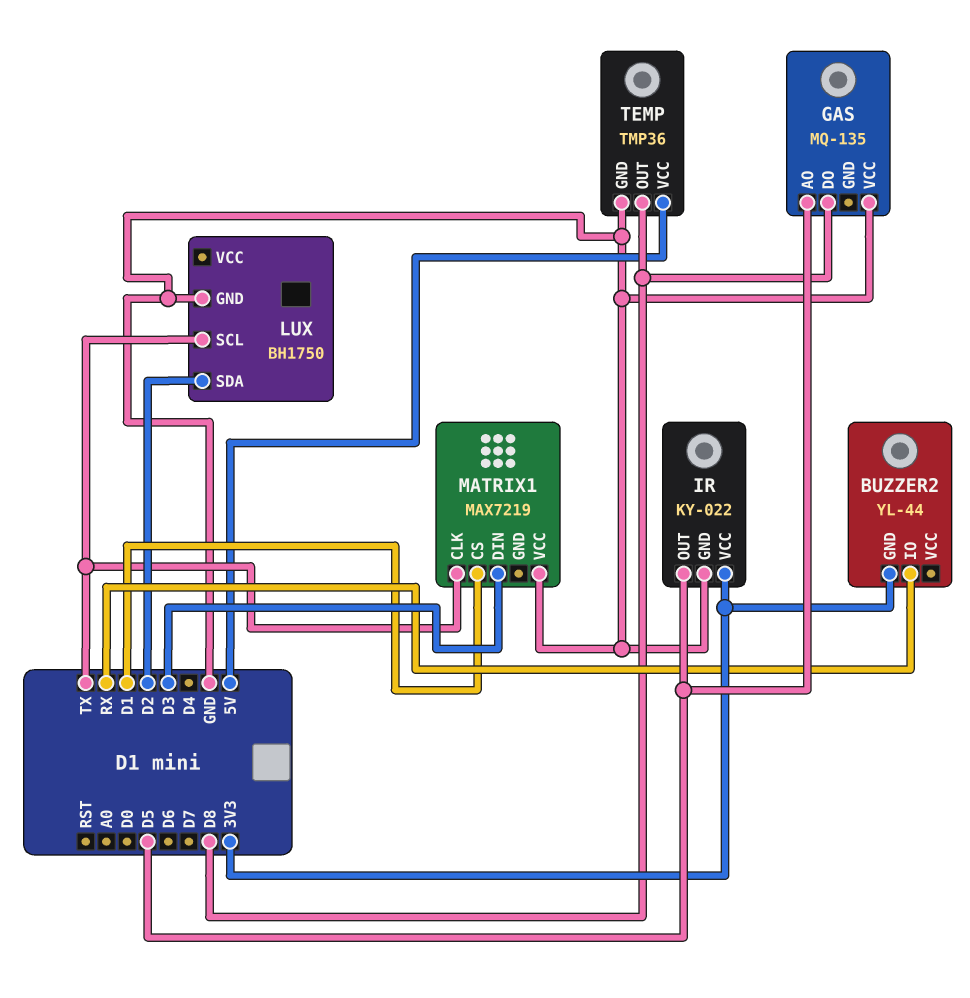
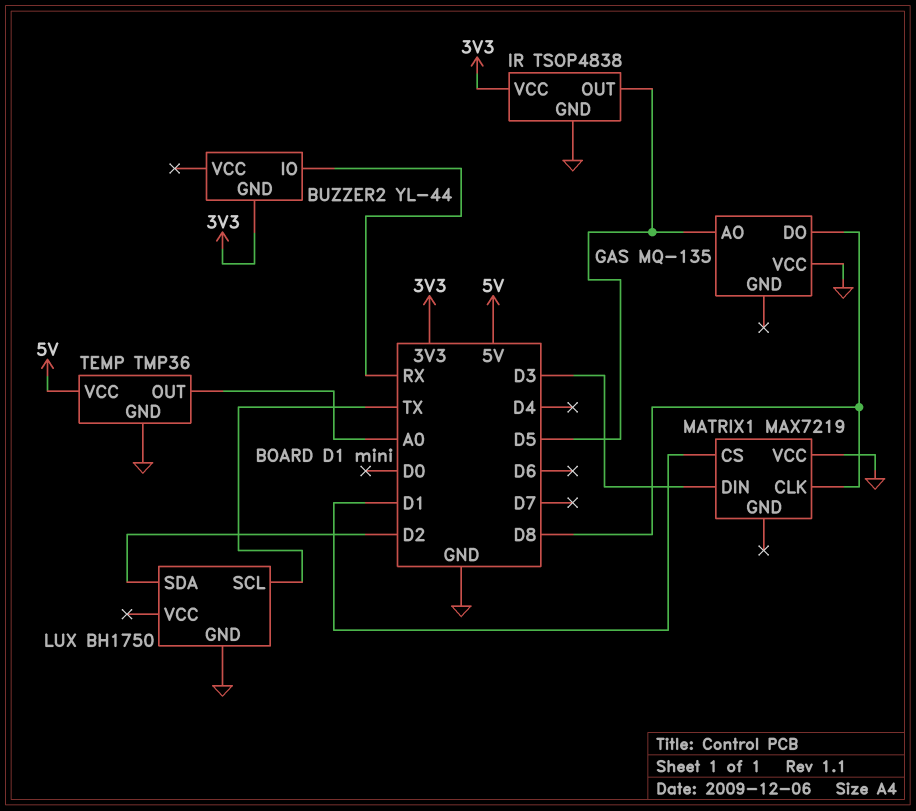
IR: KY-022 -> TSOP4838
MATRIX1 pin CLK: TX -> D8
TEMP pin OUT: D8 -> A0

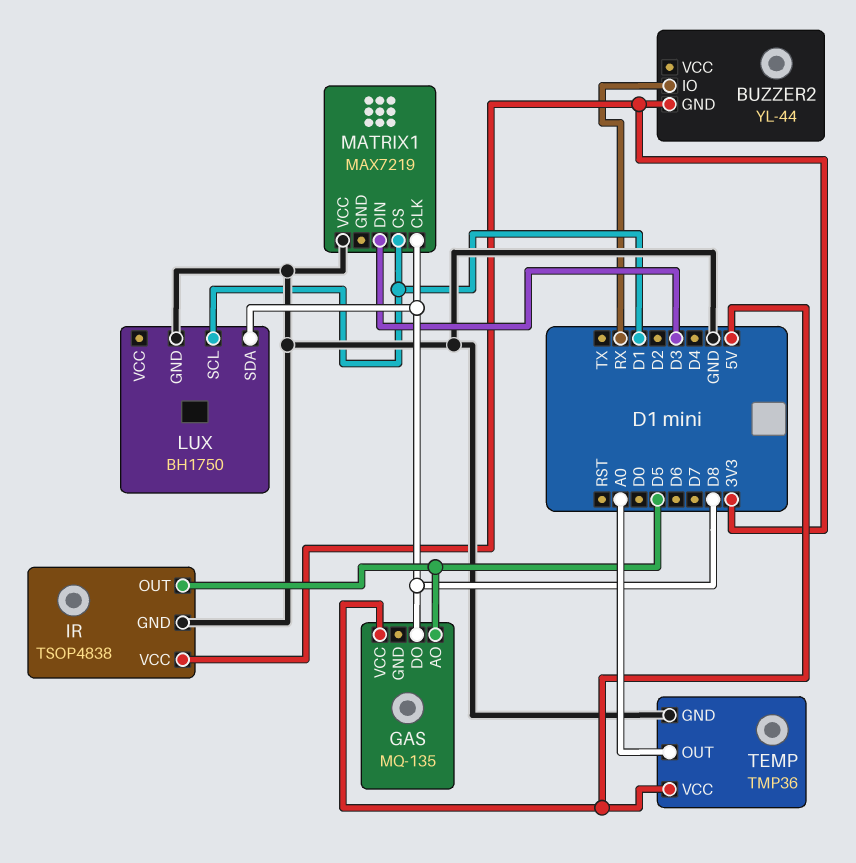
GAS pin VCC: GND -> 5V
LUX pin SCL: TX -> D1
LUX pin SDA: D2 -> D8

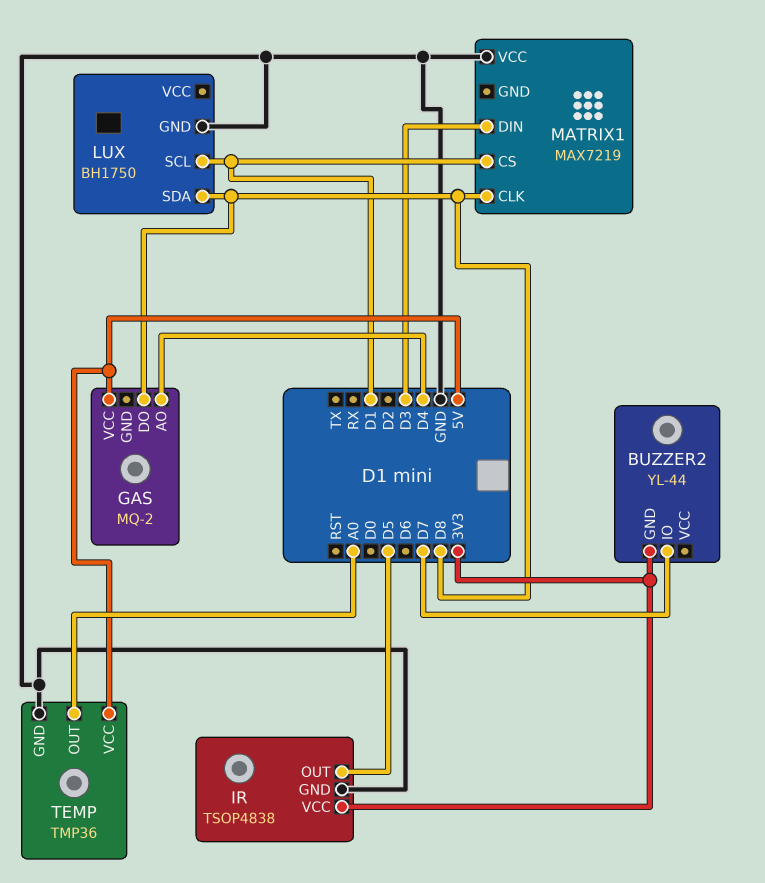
BUZZER2 pin IO: RX -> D7
GAS: MQ-135 -> MQ-2
GAS pin AO: D5 -> D4

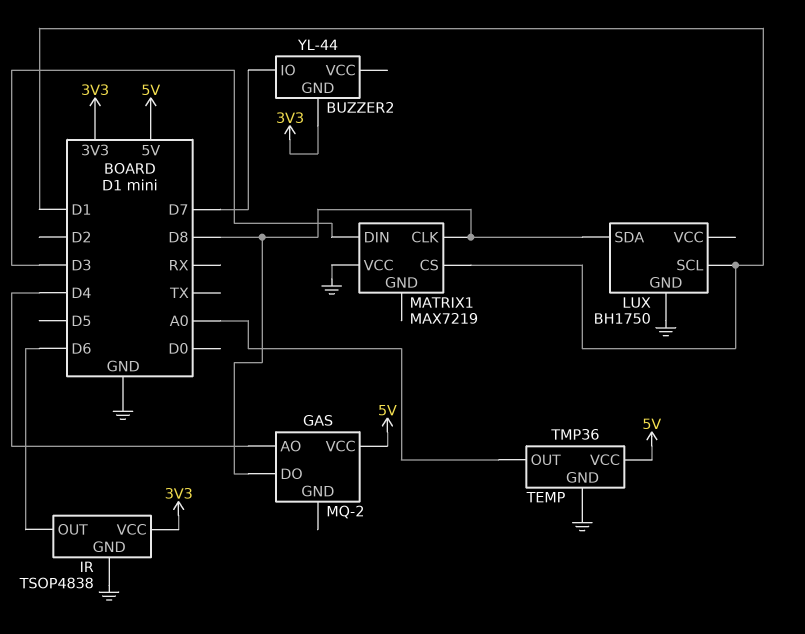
IR pin OUT: D5 -> D6

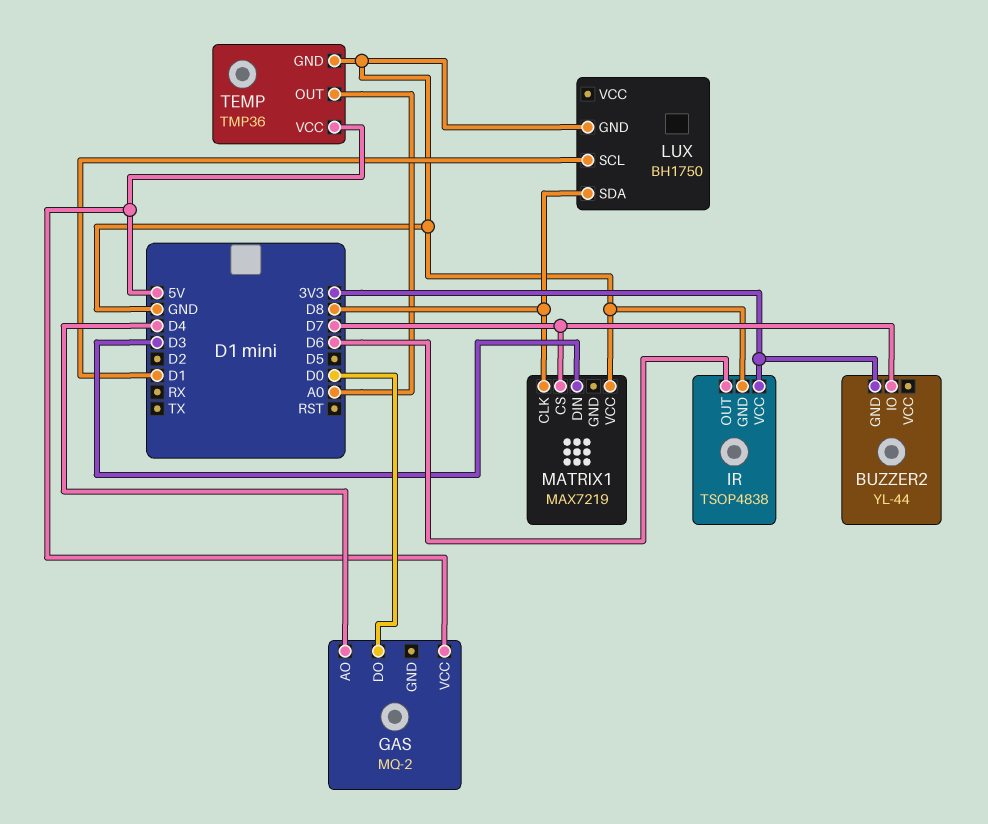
GAS pin DO: D8 -> D0
MATRIX1 pin CS: D1 -> D7

